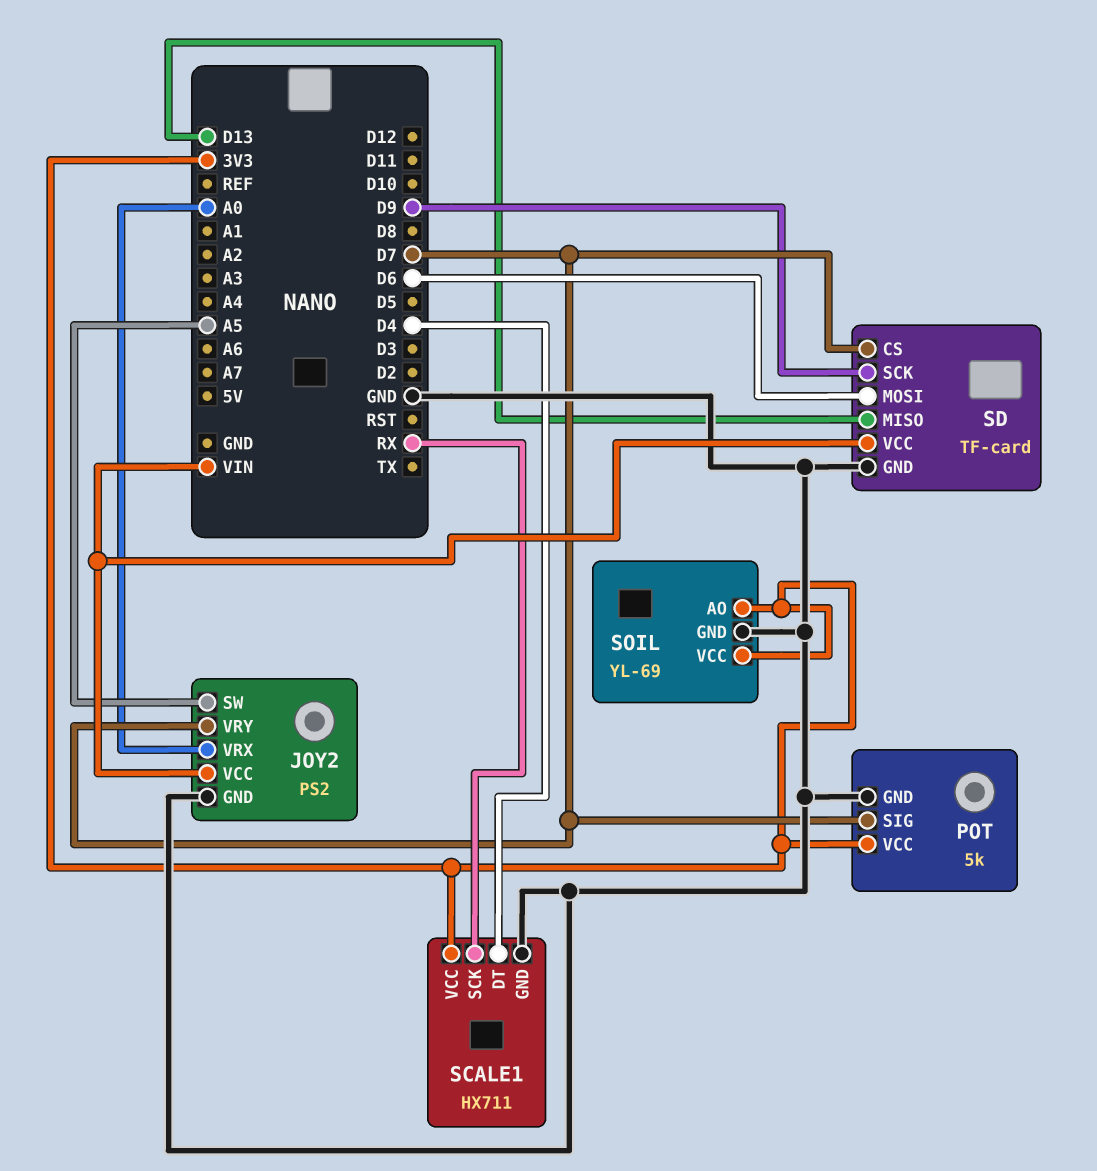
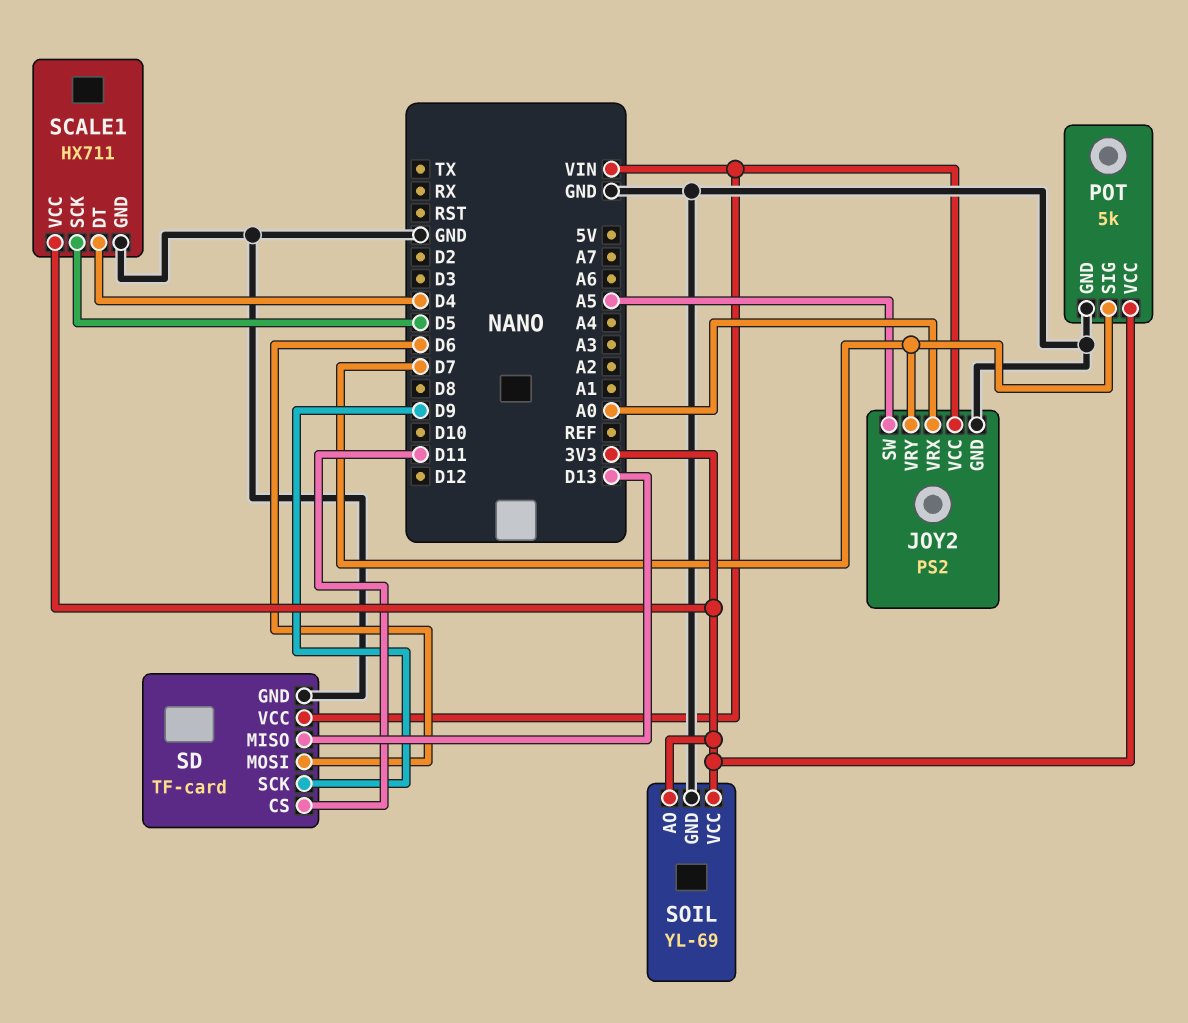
SCALE1 pin SCK: RX -> D5
SD pin CS: D7 -> D11

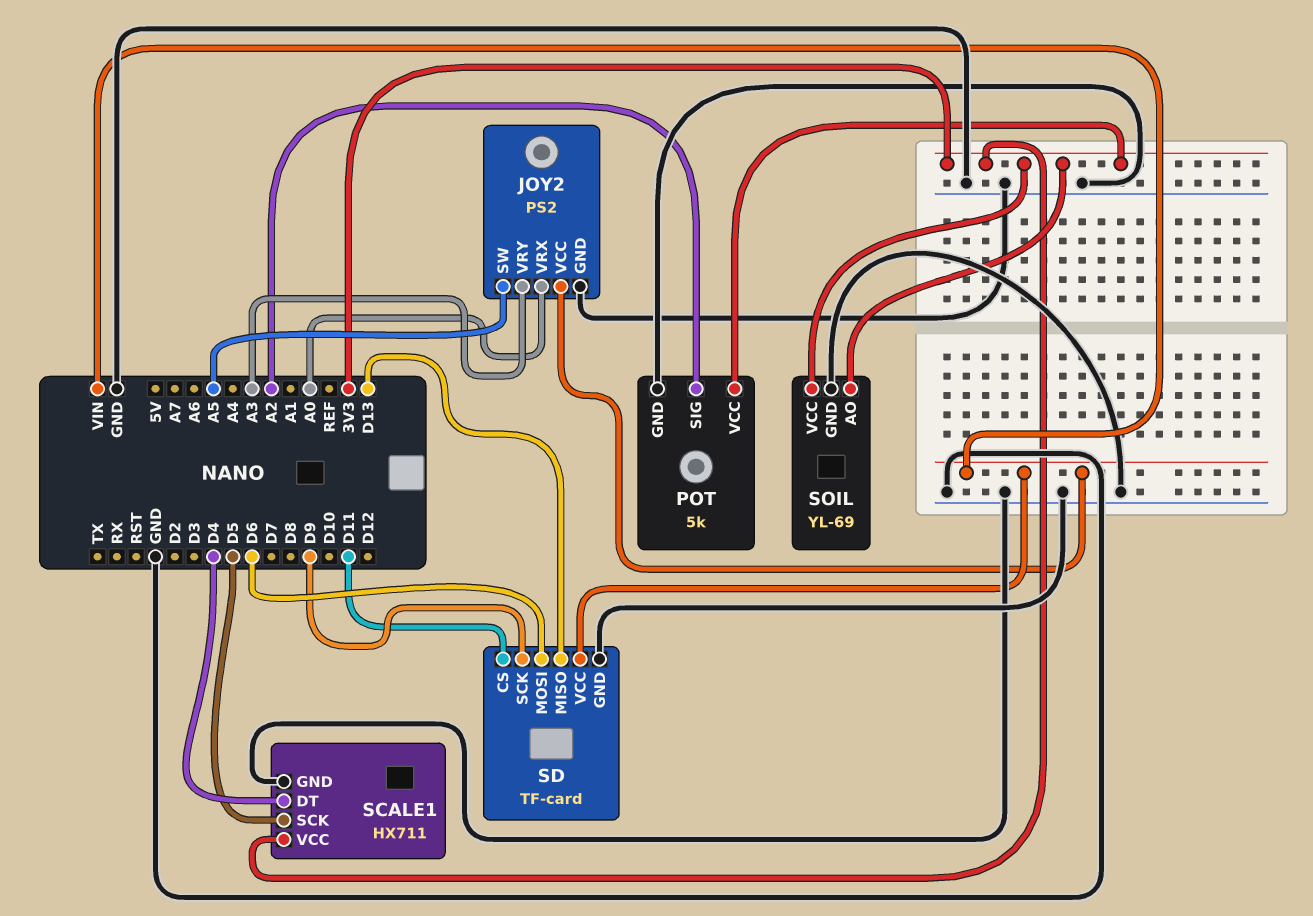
JOY2 pin VRY: D7 -> A3
POT pin SIG: D7 -> A2

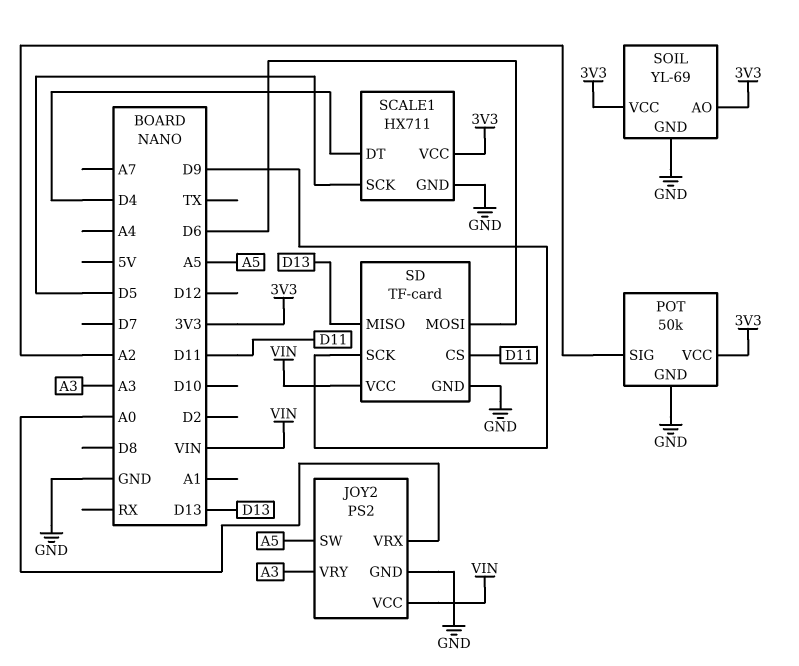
POT: 5k -> 50k

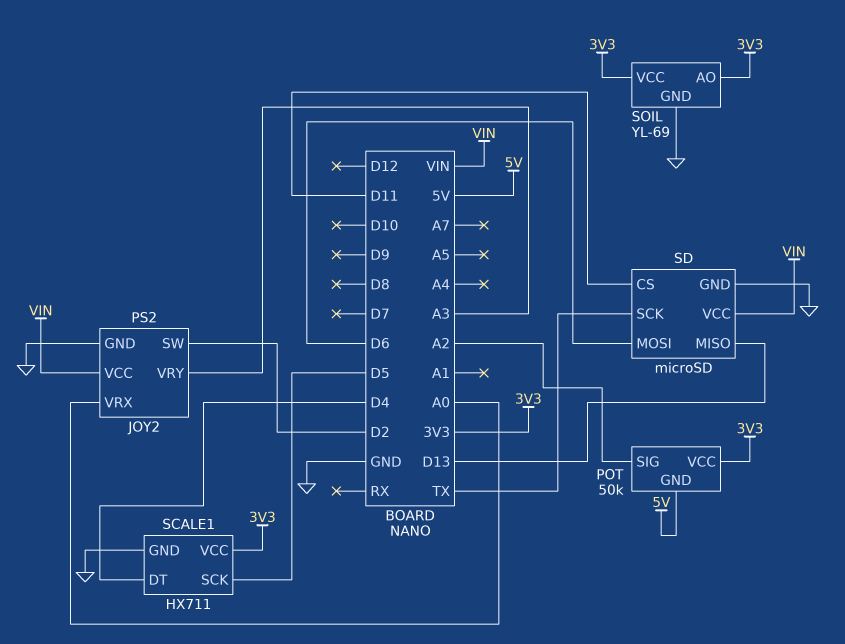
JOY2 pin SW: A5 -> D2
POT pin GND: GND -> 5V
SD: TF-card -> microSD
SD pin SCK: D9 -> TX

